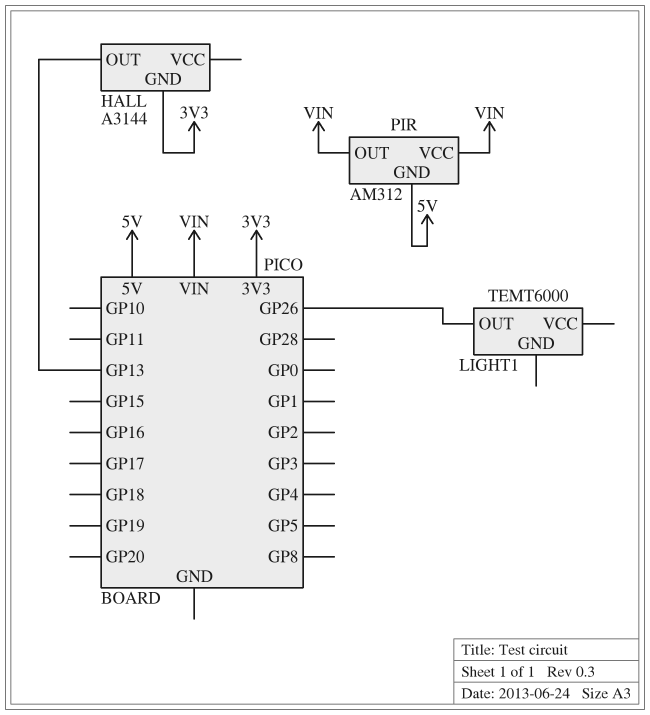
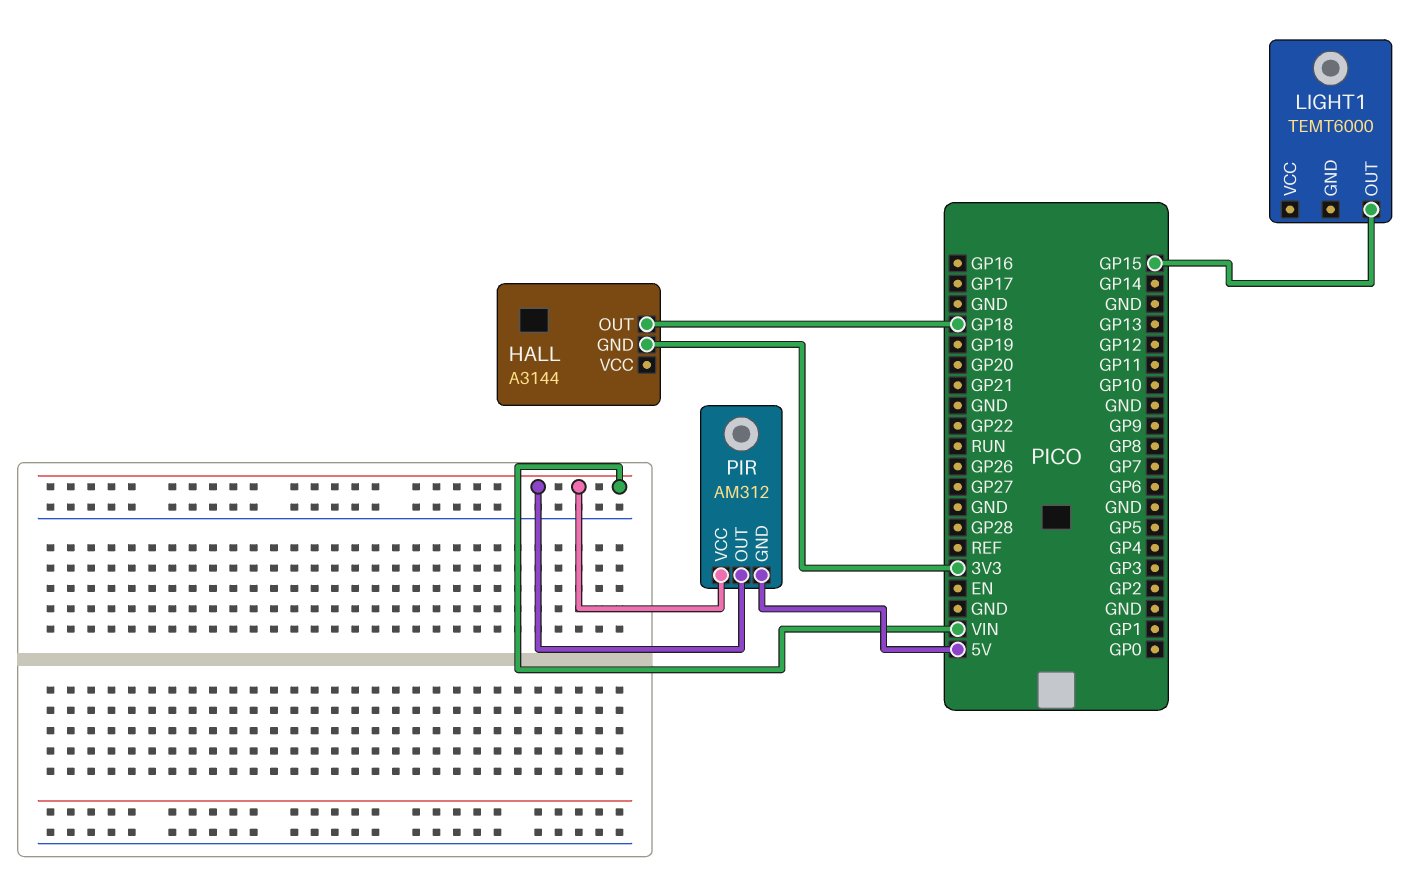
HALL pin OUT: GP13 -> GP18
LIGHT1 pin OUT: GP26 -> GP15

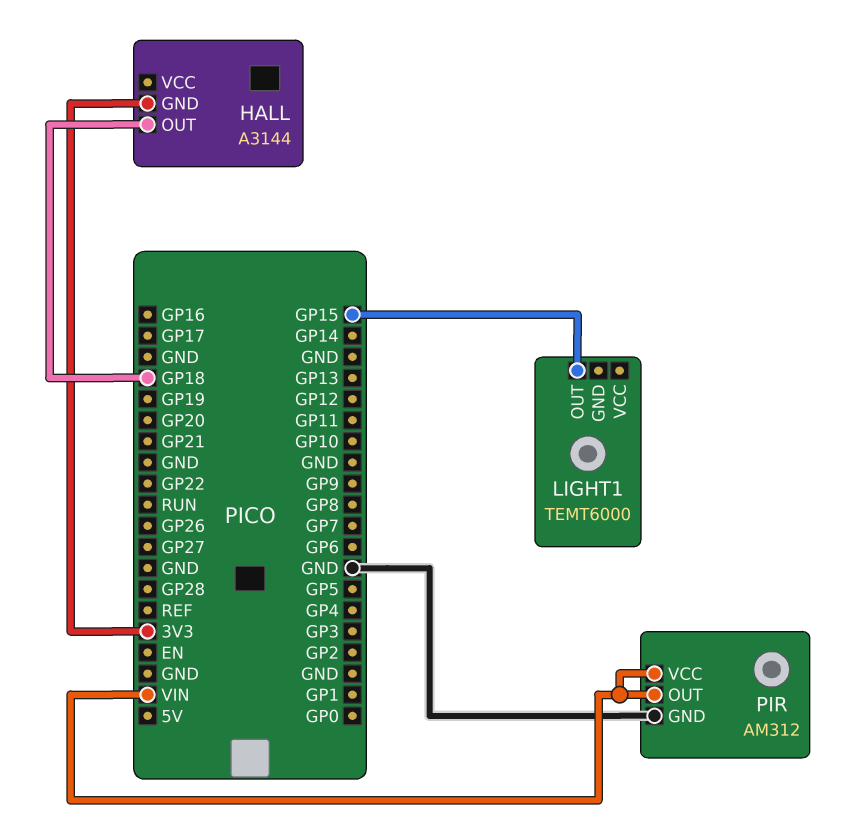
PIR pin GND: 5V -> GND

